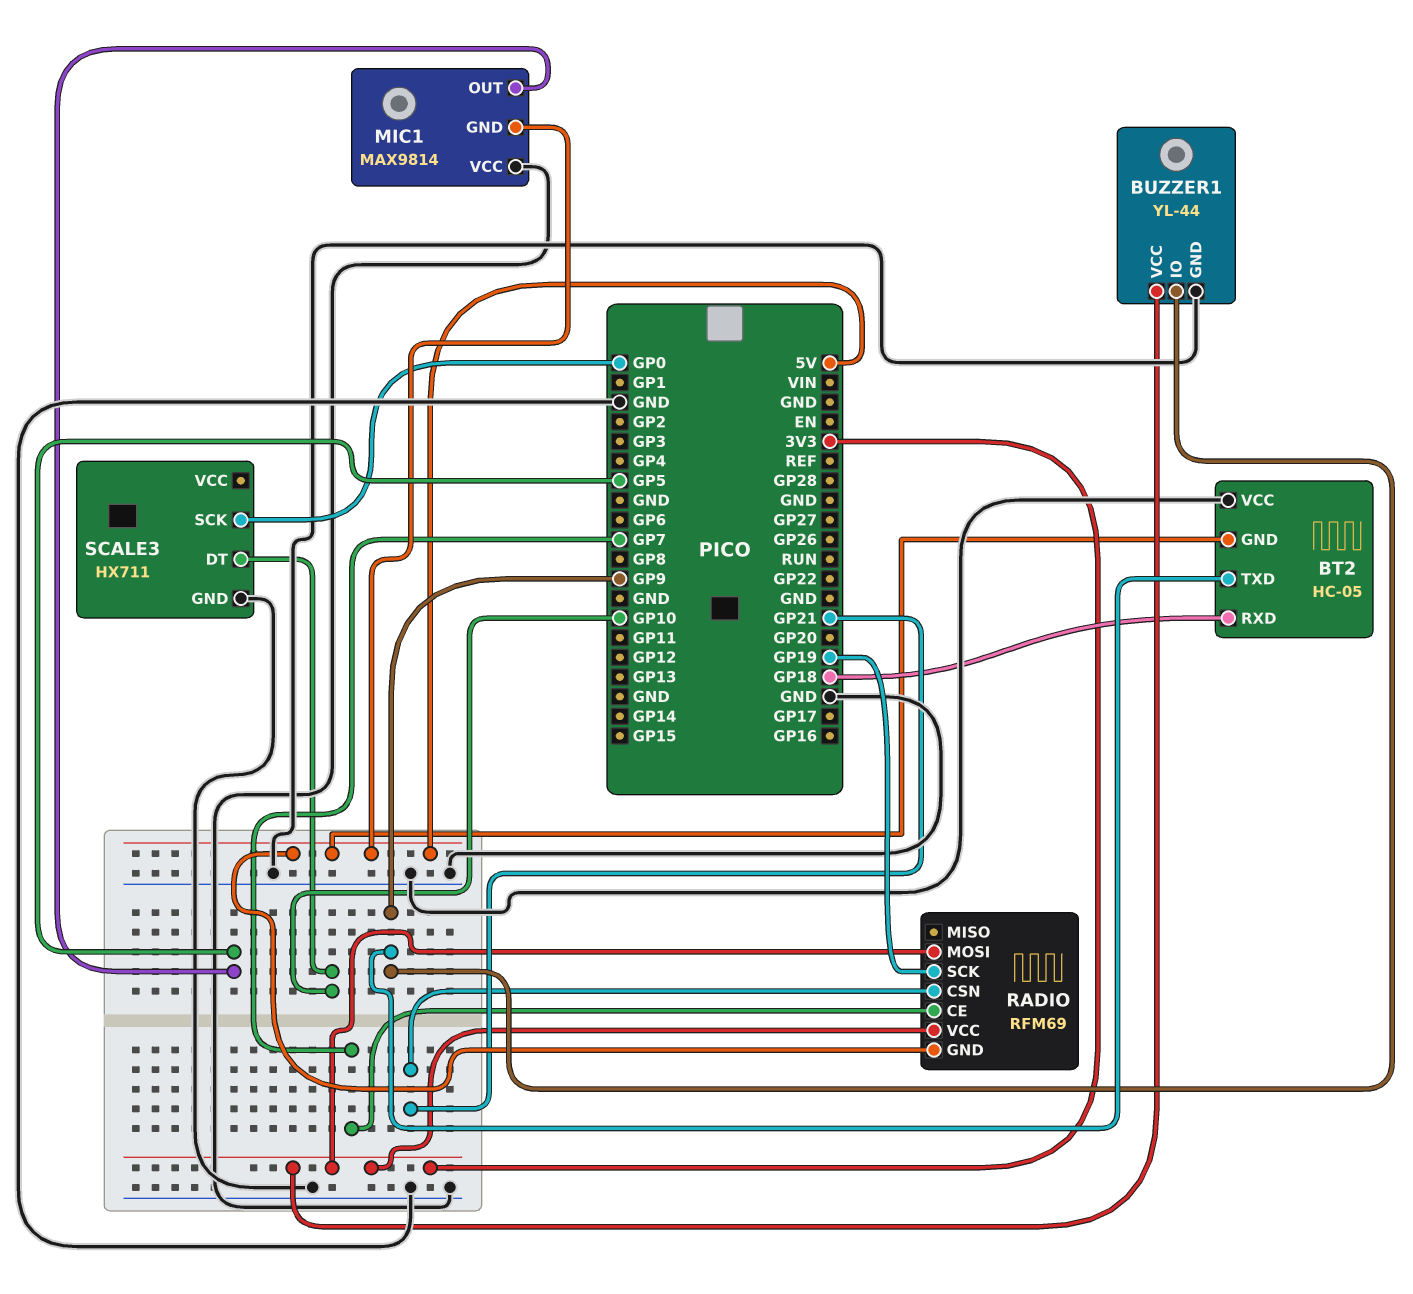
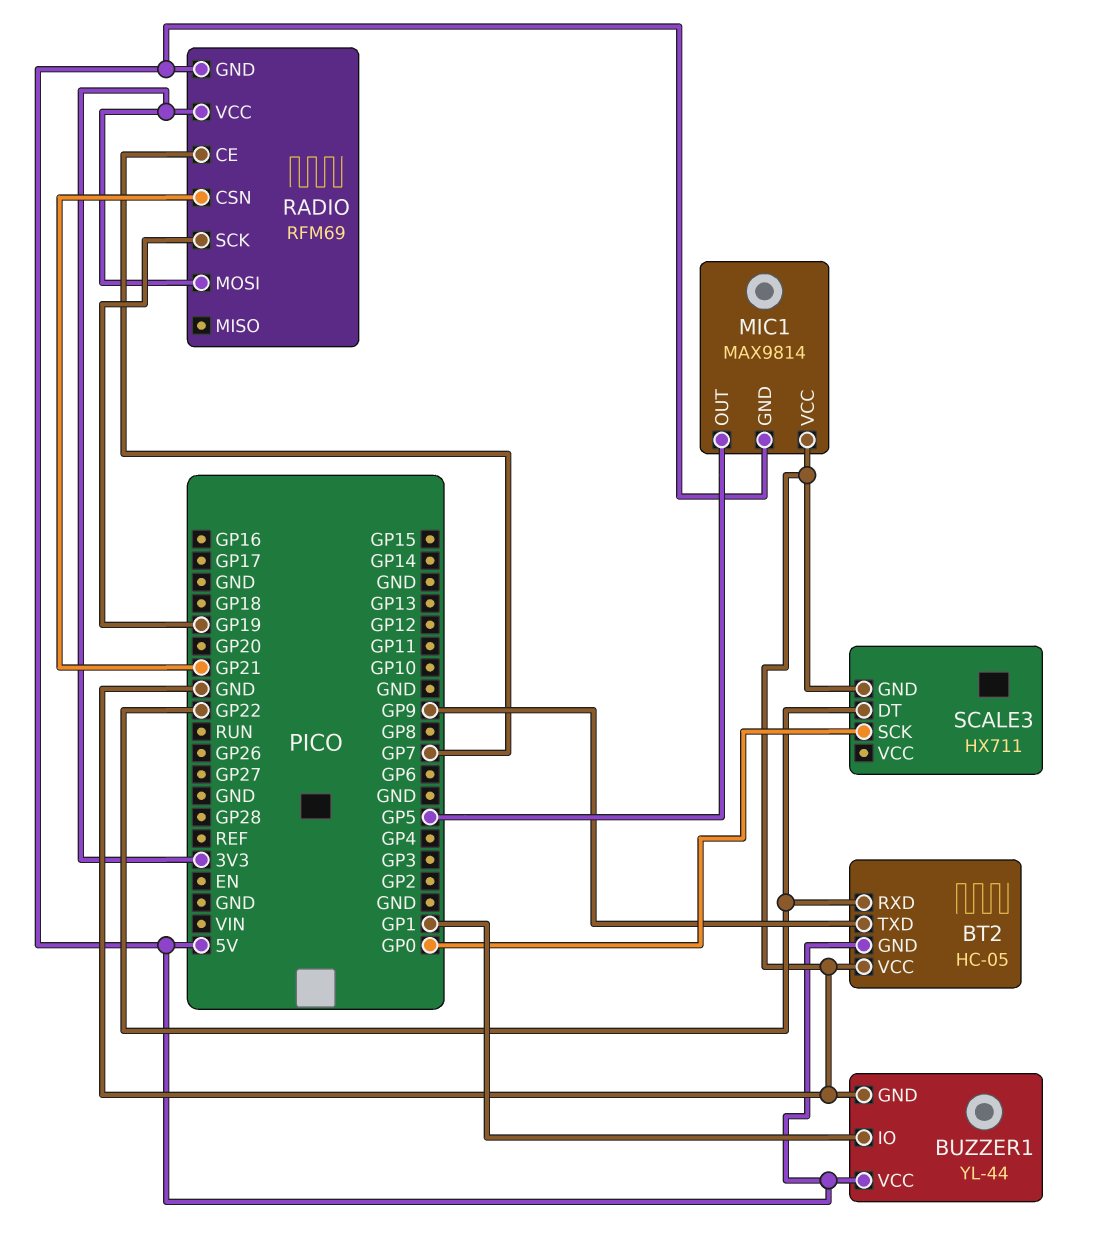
BT2 pin RXD: GP18 -> GP22
BUZZER1 pin IO: GP9 -> GP1
BUZZER1 pin VCC: 3V3 -> 5V
SCALE3 pin DT: GP10 -> GP22

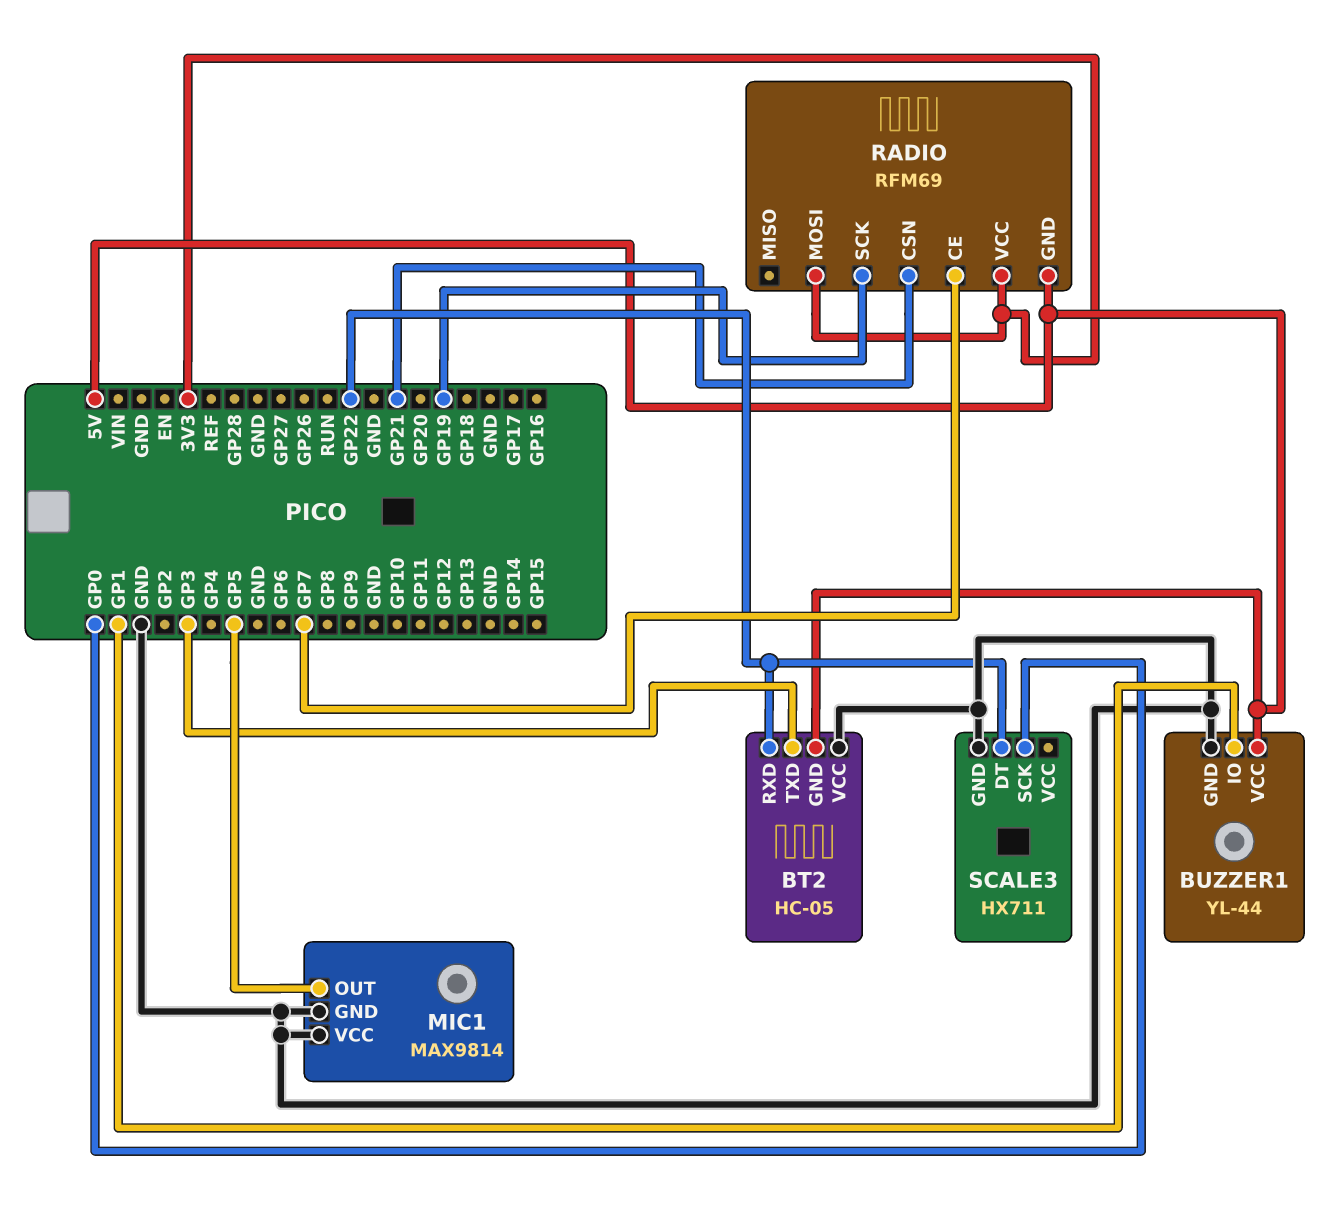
BT2 pin TXD: GP9 -> GP3
MIC1 pin GND: 5V -> GND

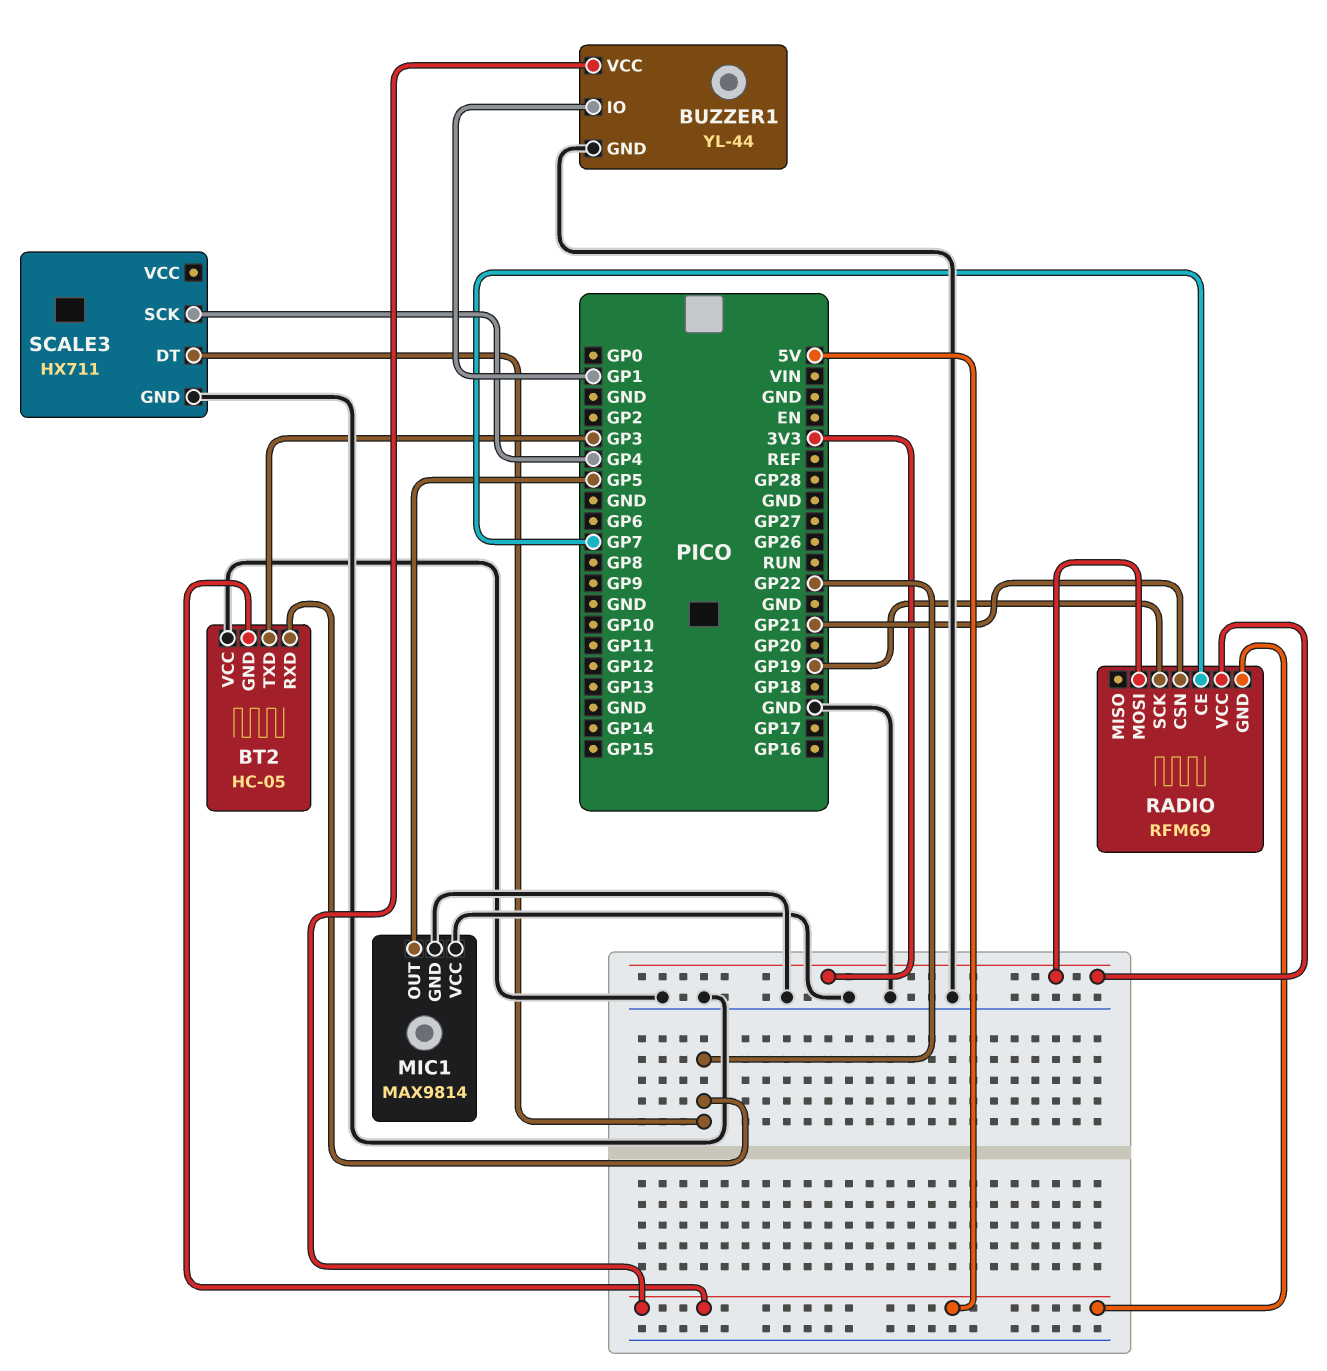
SCALE3 pin SCK: GP0 -> GP4

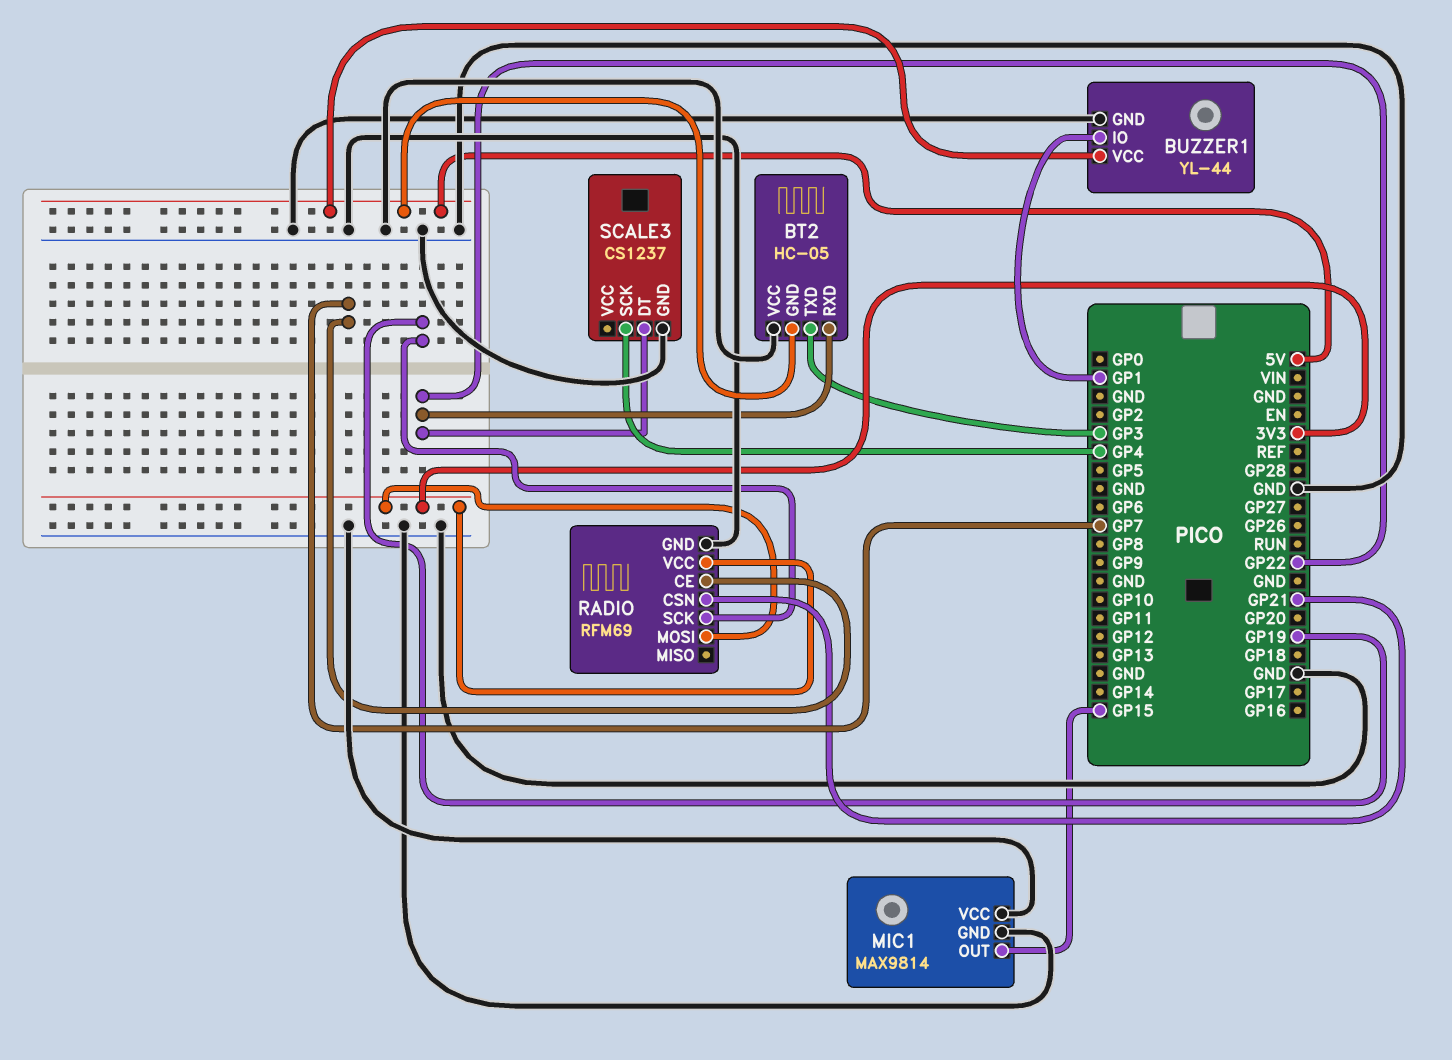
MIC1 pin OUT: GP5 -> GP15
RADIO pin GND: 5V -> GND
SCALE3: HX711 -> CS1237

